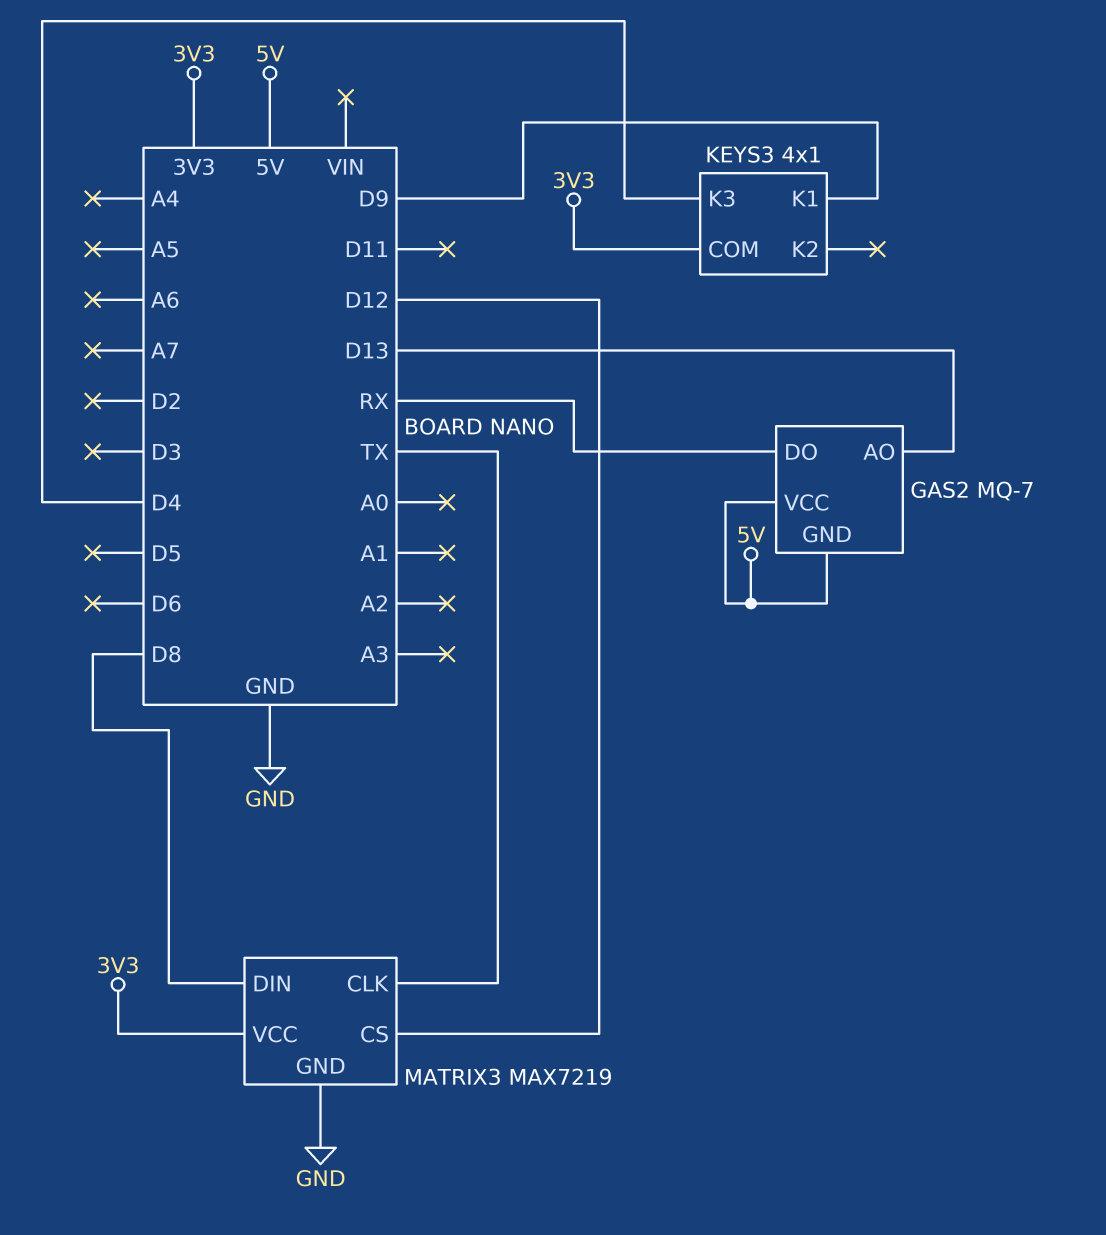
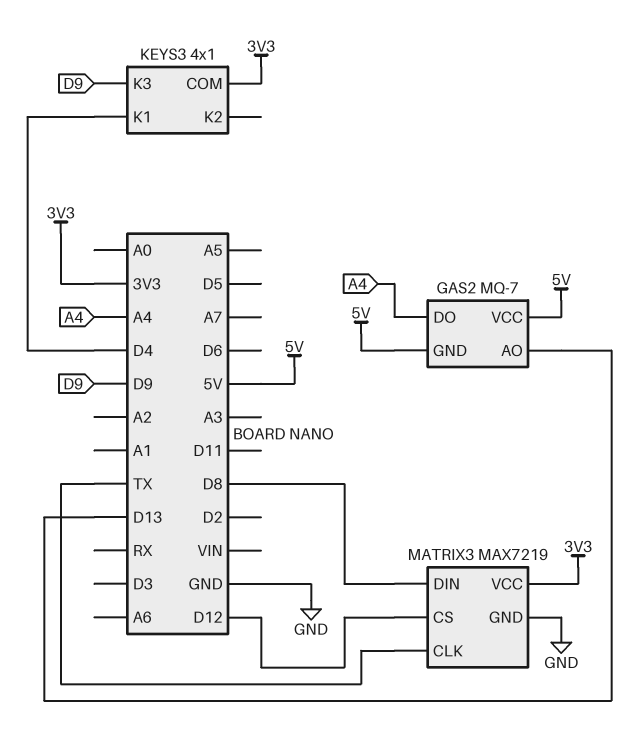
GAS2 pin DO: RX -> A4
KEYS3 pin K1: D9 -> D4
KEYS3 pin K3: D4 -> D9

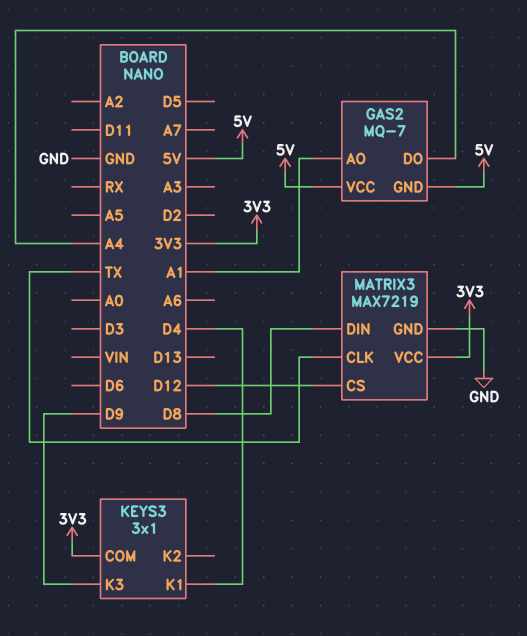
GAS2 pin AO: D13 -> A1
KEYS3: 4x1 -> 3x1

